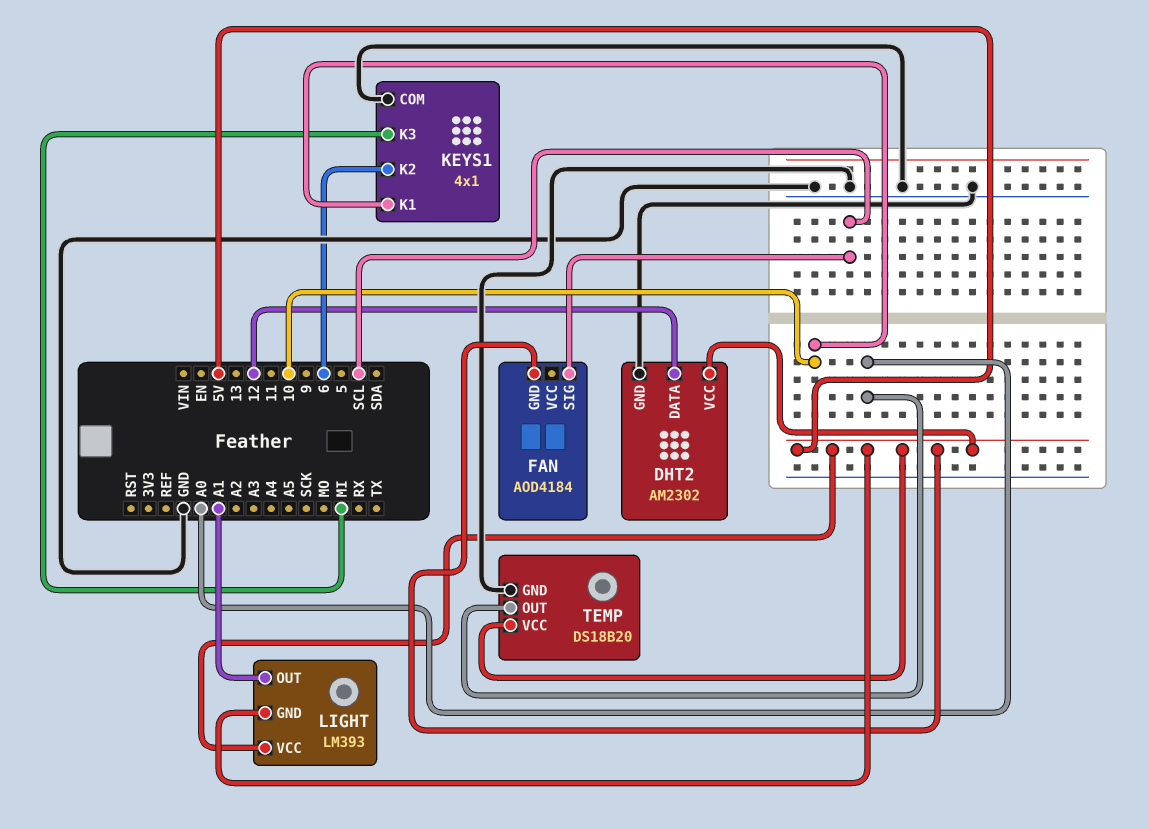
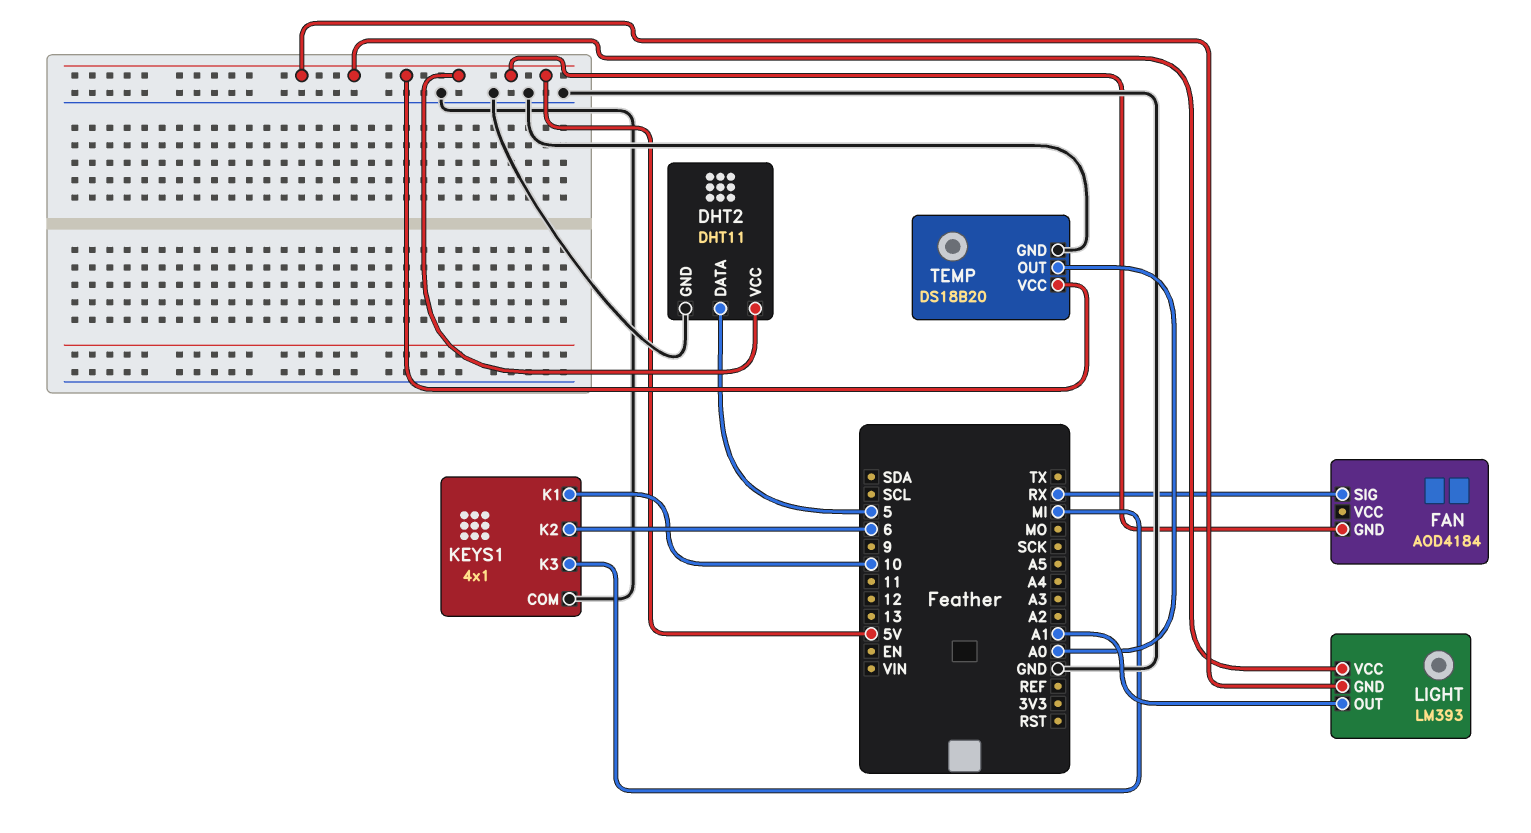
DHT2: AM2302 -> DHT11
DHT2 pin DATA: 12 -> 5
FAN pin SIG: SCL -> RX

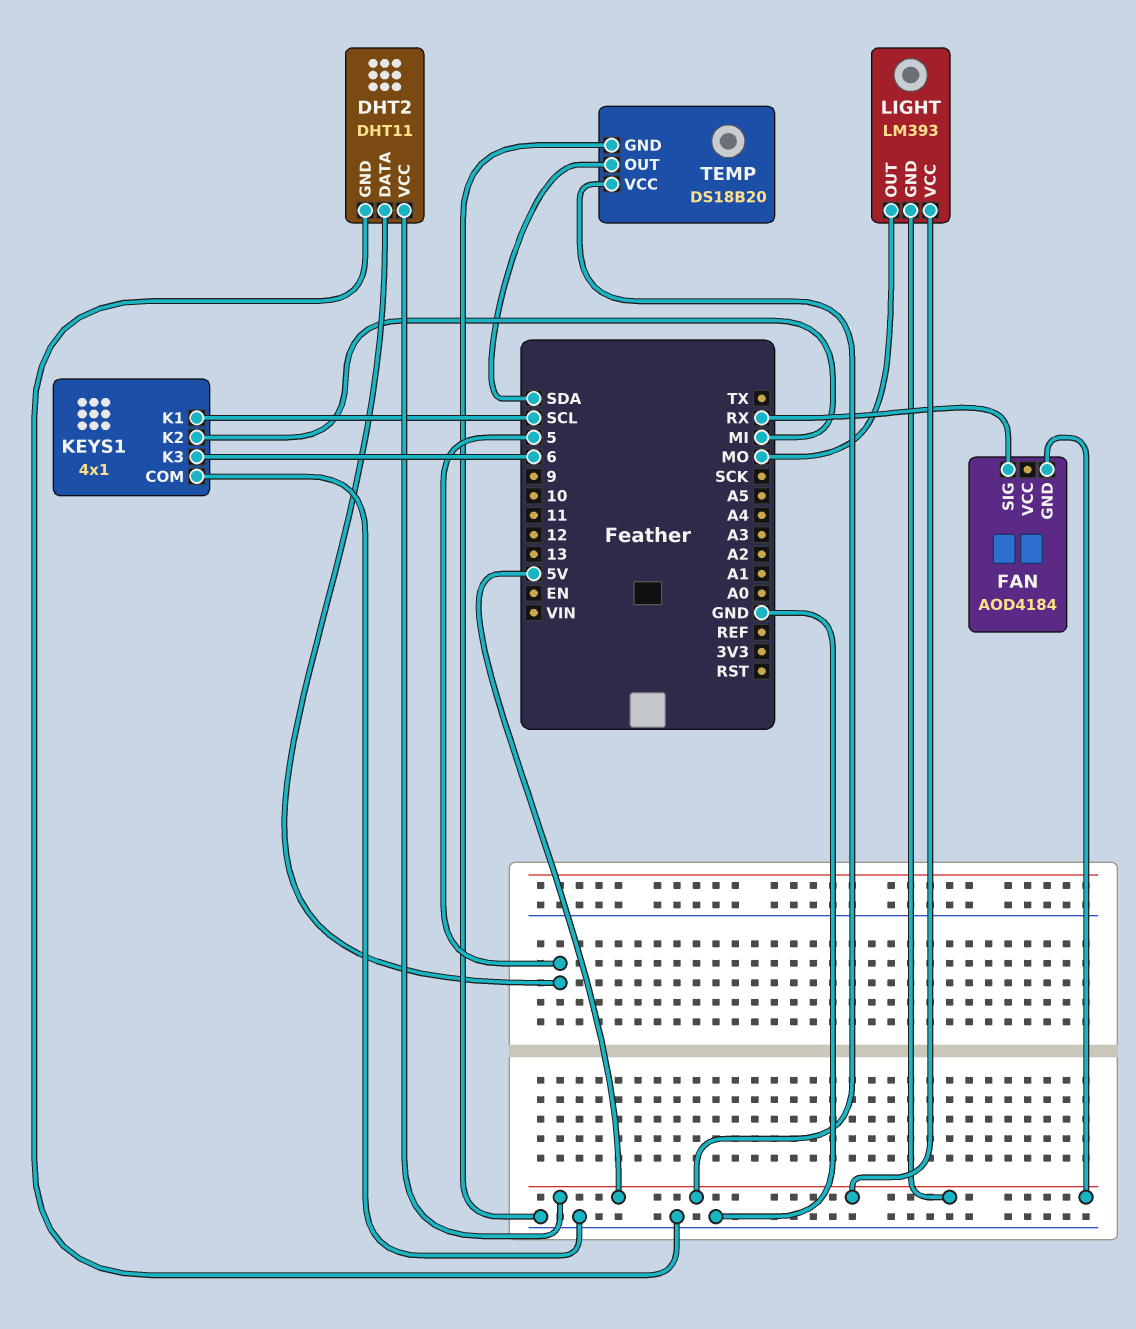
KEYS1 pin K1: 10 -> SCL
KEYS1 pin K2: 6 -> MI
KEYS1 pin K3: MI -> 6
LIGHT pin OUT: A1 -> MO
TEMP pin OUT: A0 -> SDA

